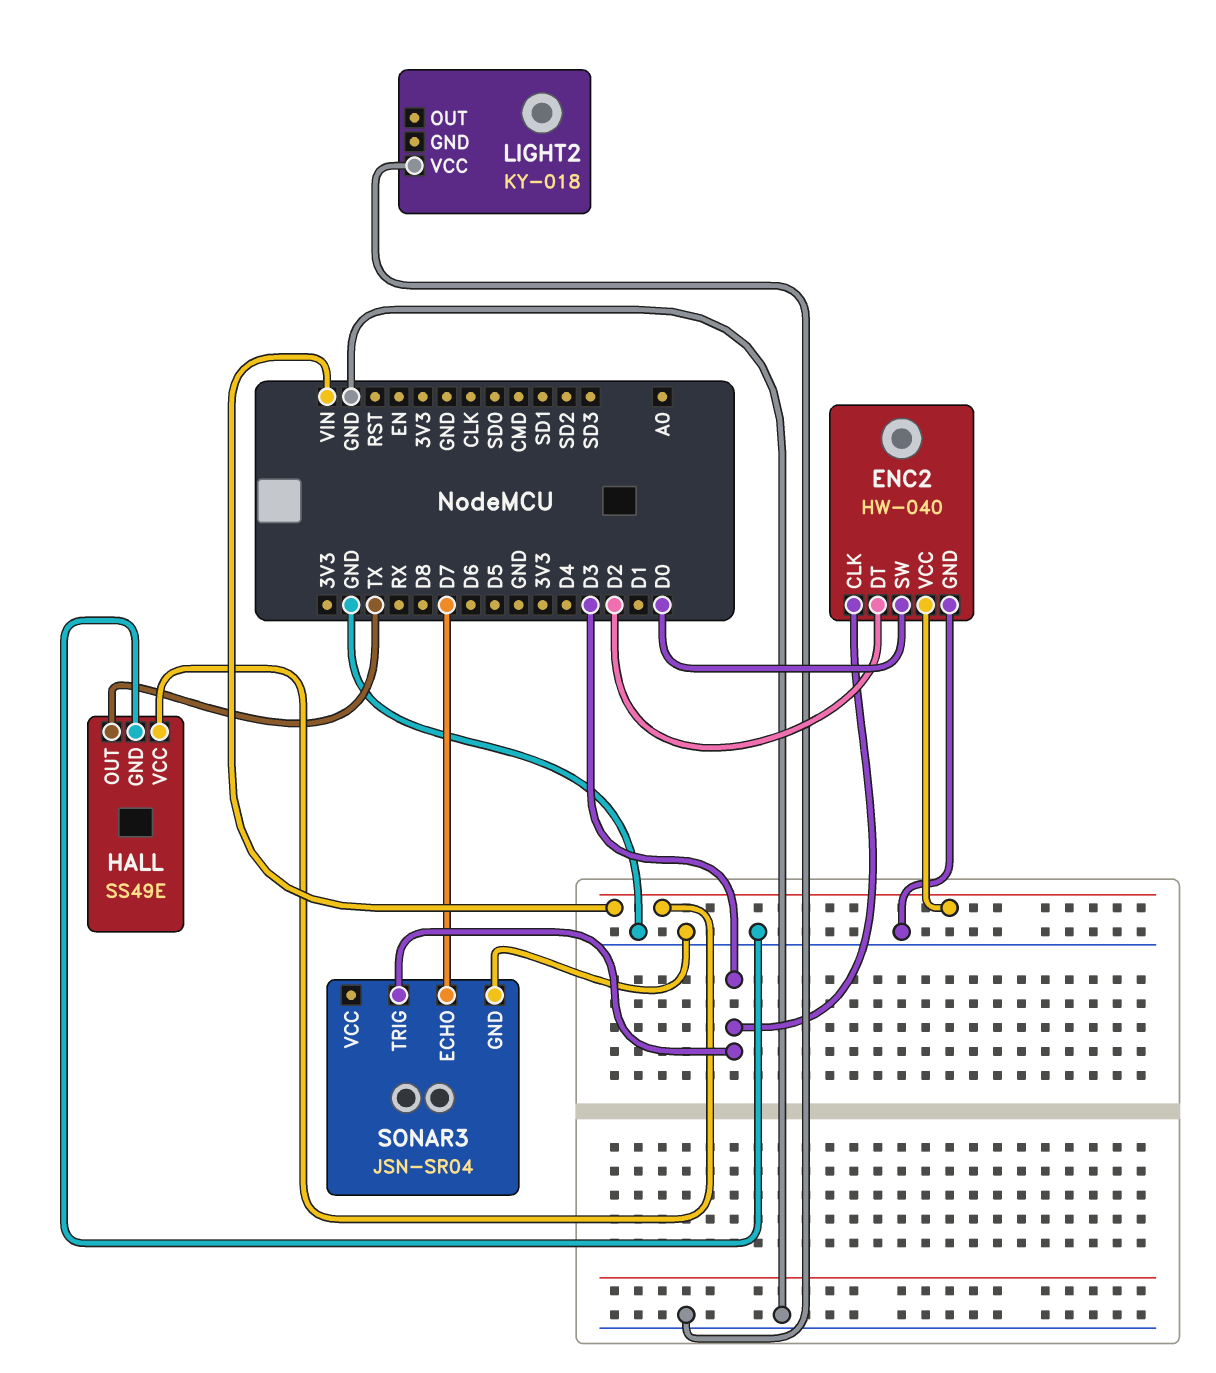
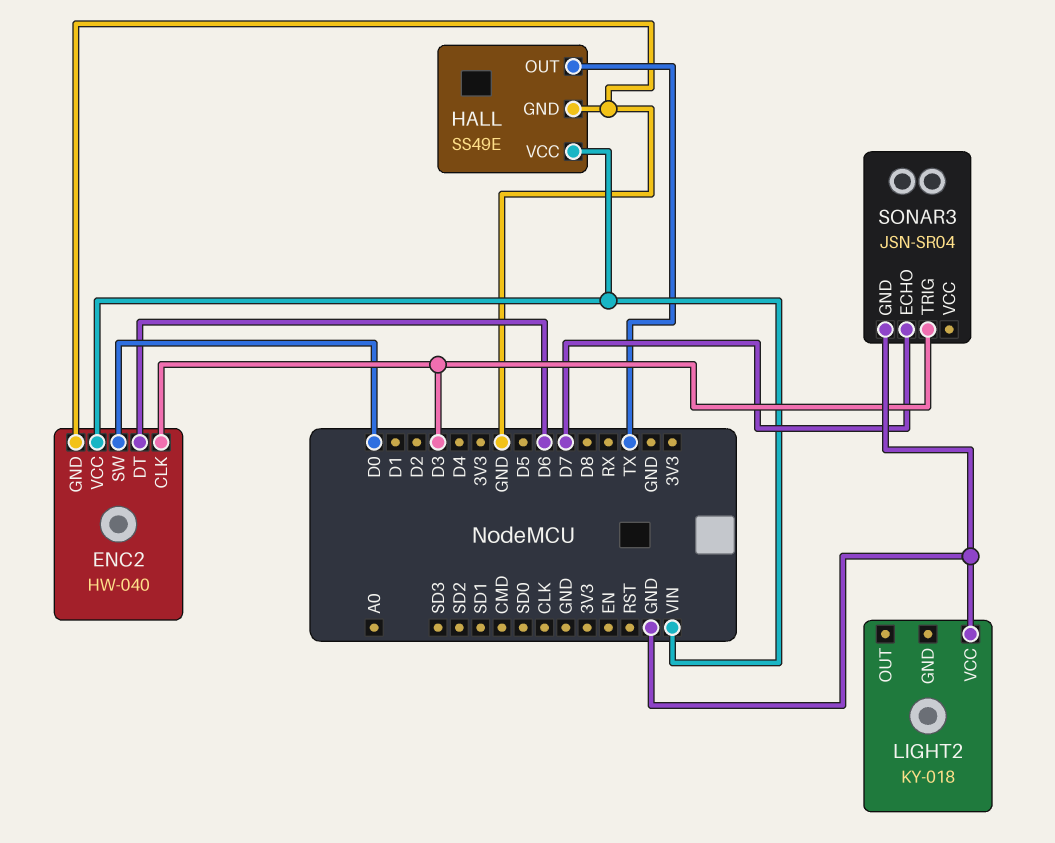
ENC2 pin DT: D2 -> D6

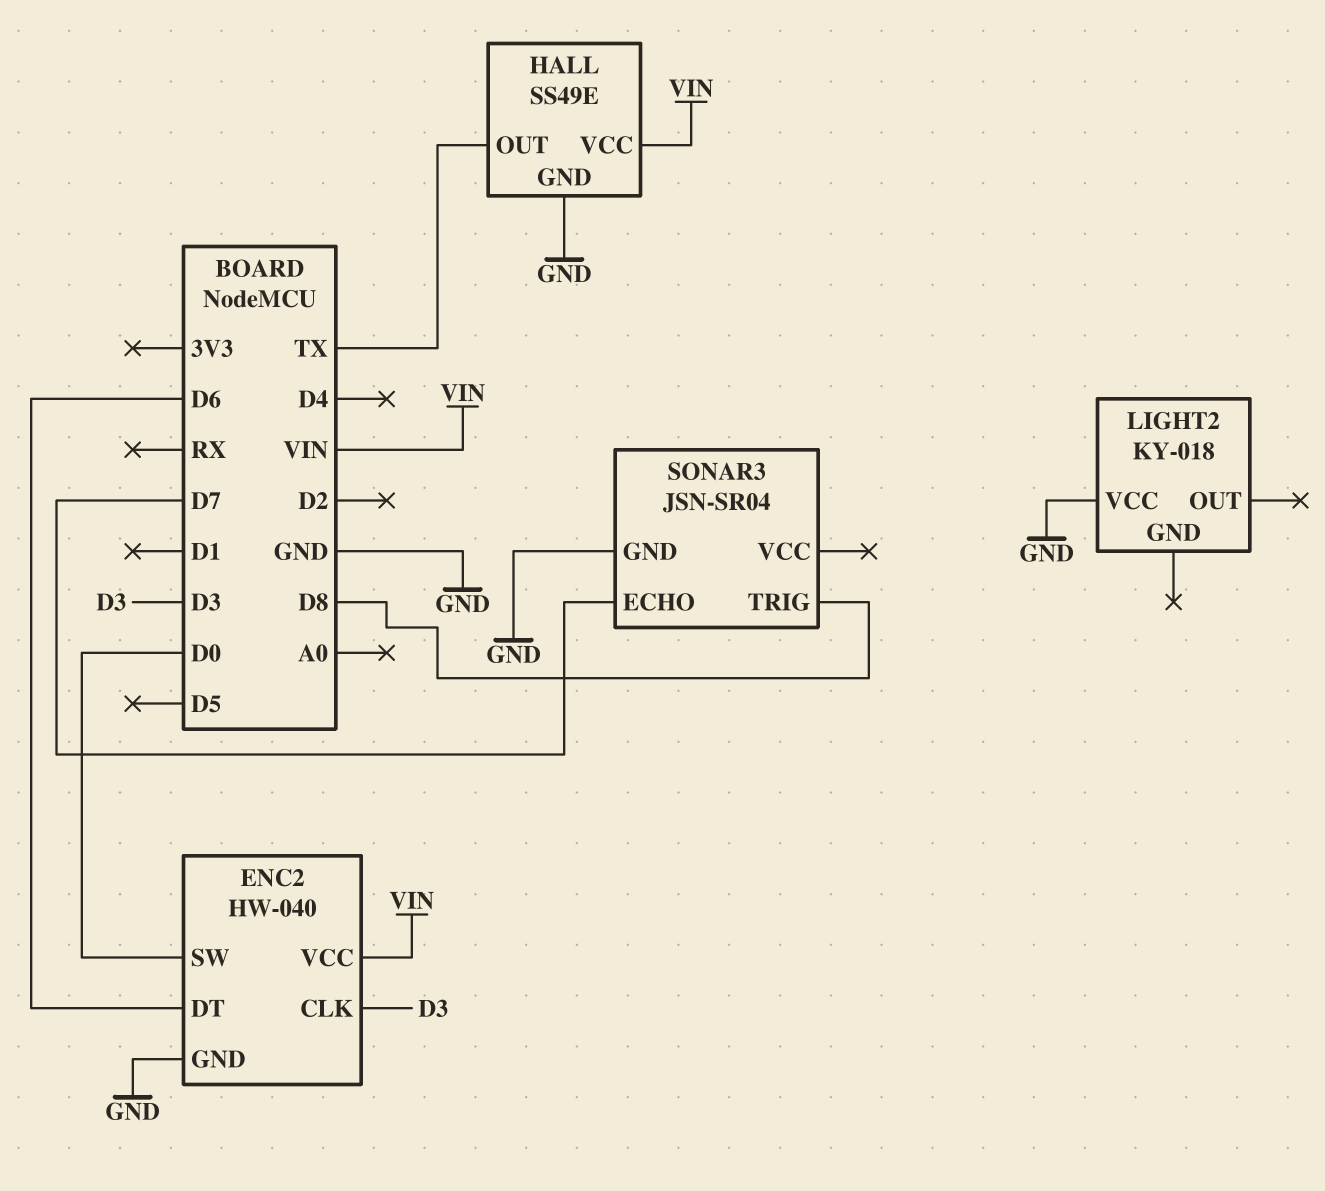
SONAR3 pin TRIG: D3 -> D8

